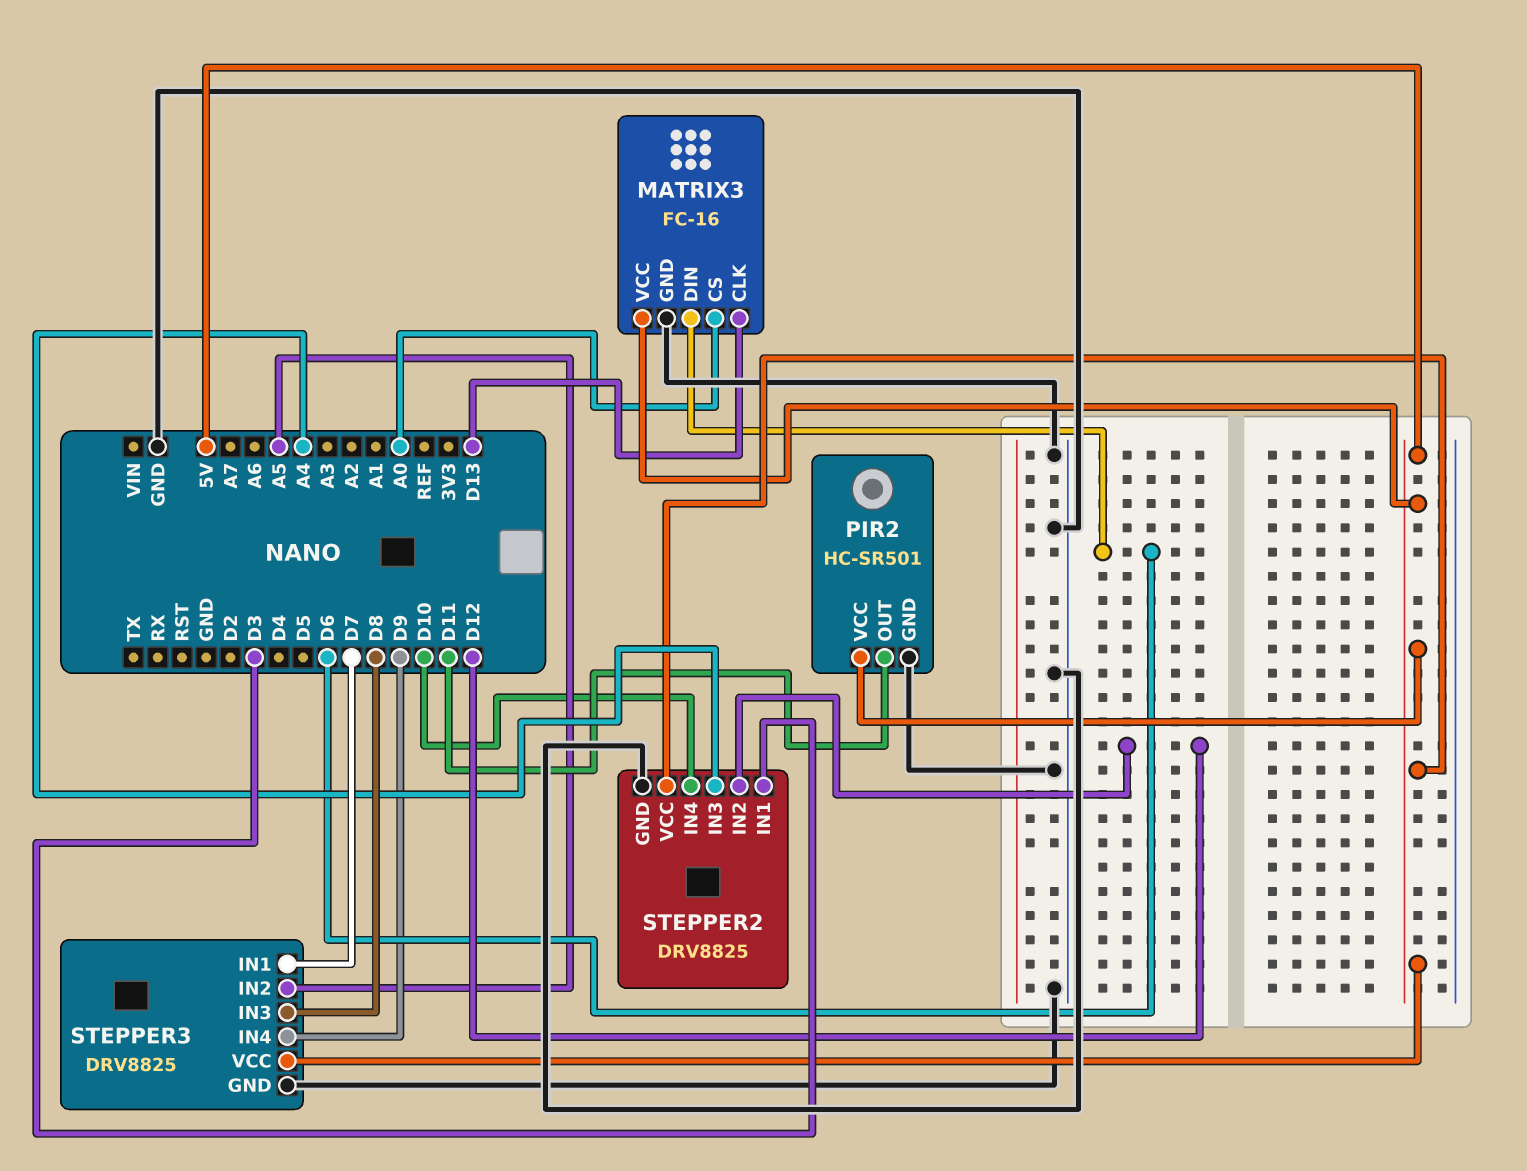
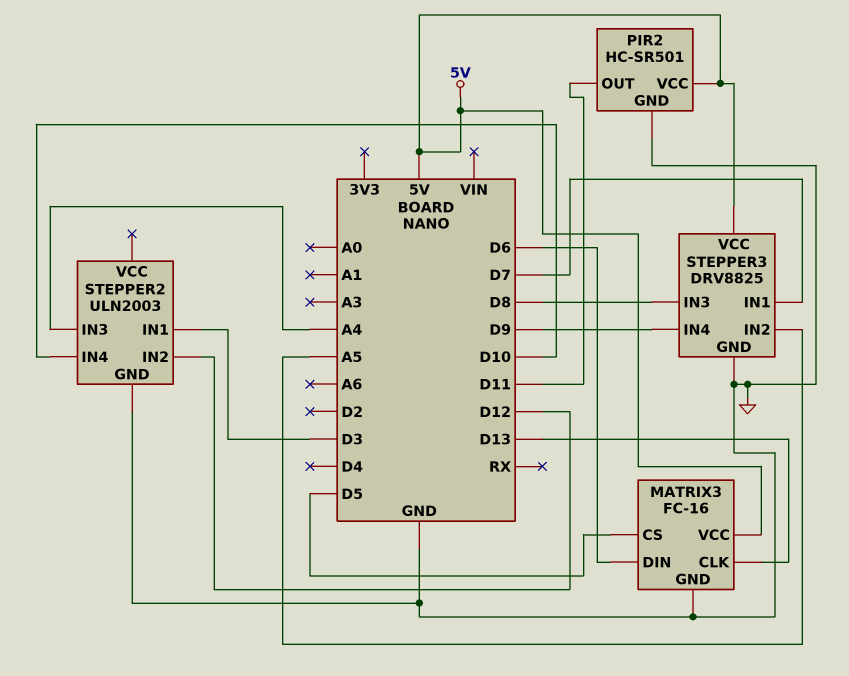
MATRIX3 pin CS: A0 -> D5
STEPPER2: DRV8825 -> ULN2003
STEPPER2 pin VCC: 5V -> none

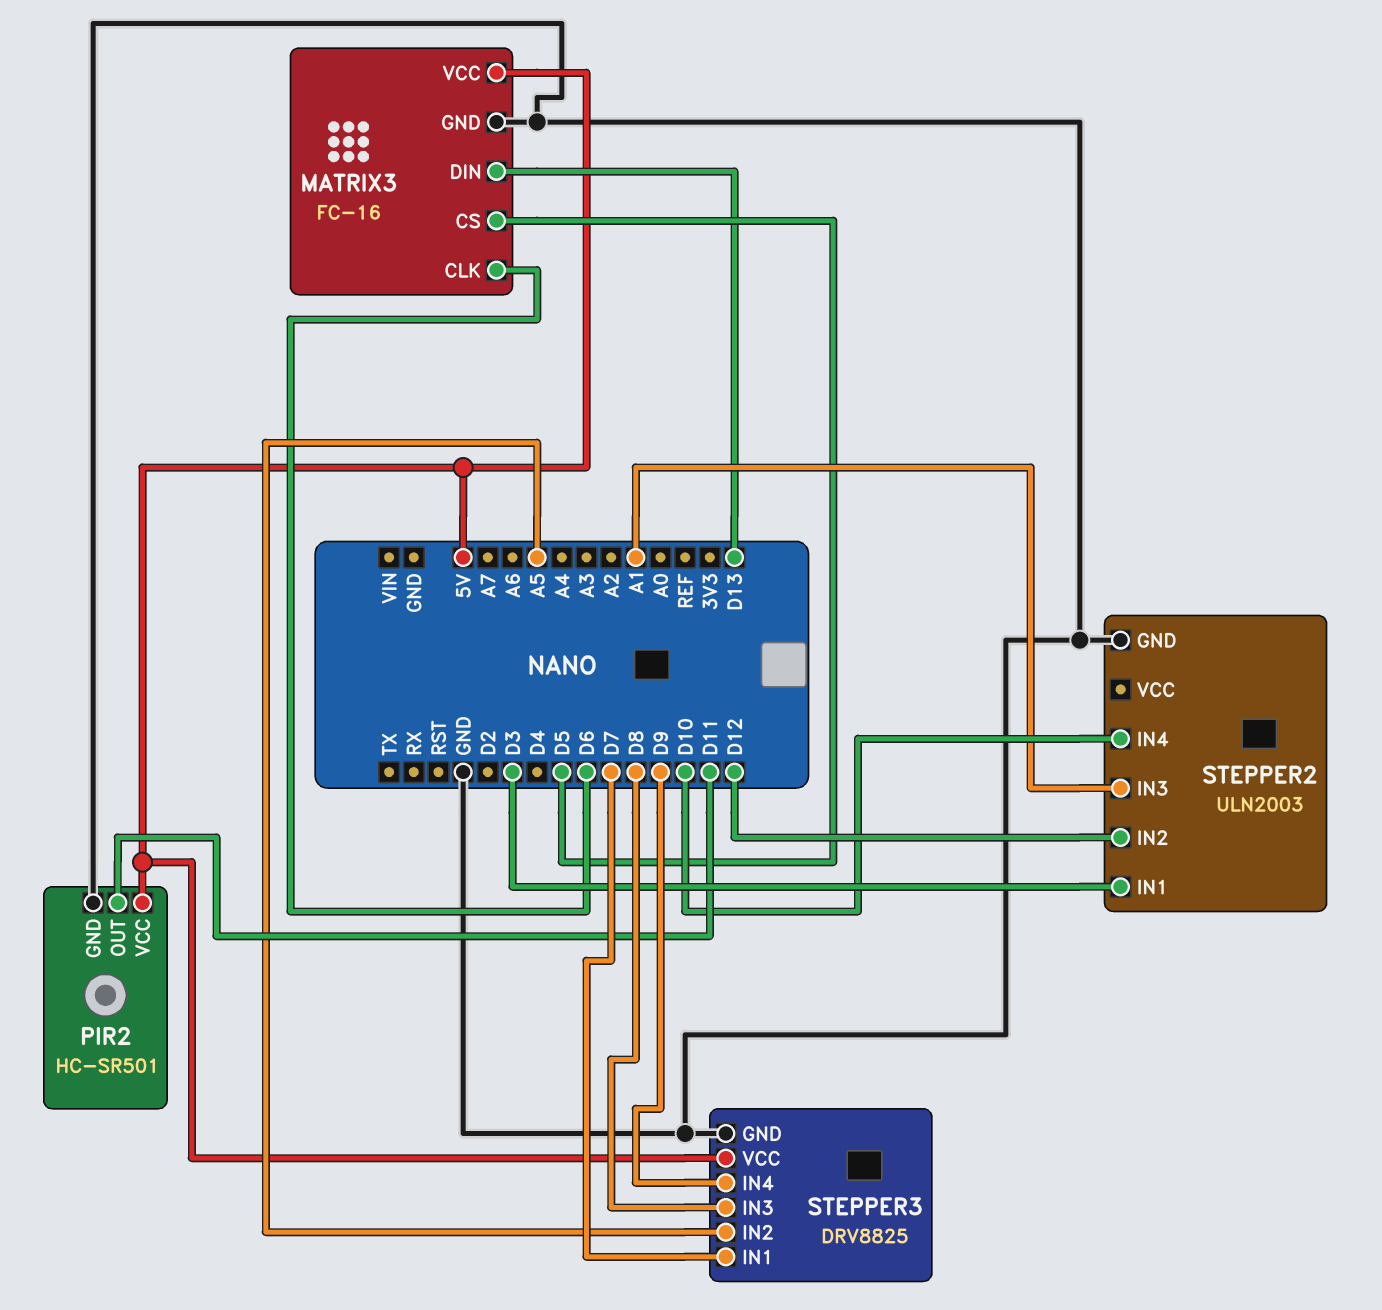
MATRIX3 pin CLK: D13 -> D6
MATRIX3 pin DIN: D6 -> D13
STEPPER2 pin IN3: A4 -> A1

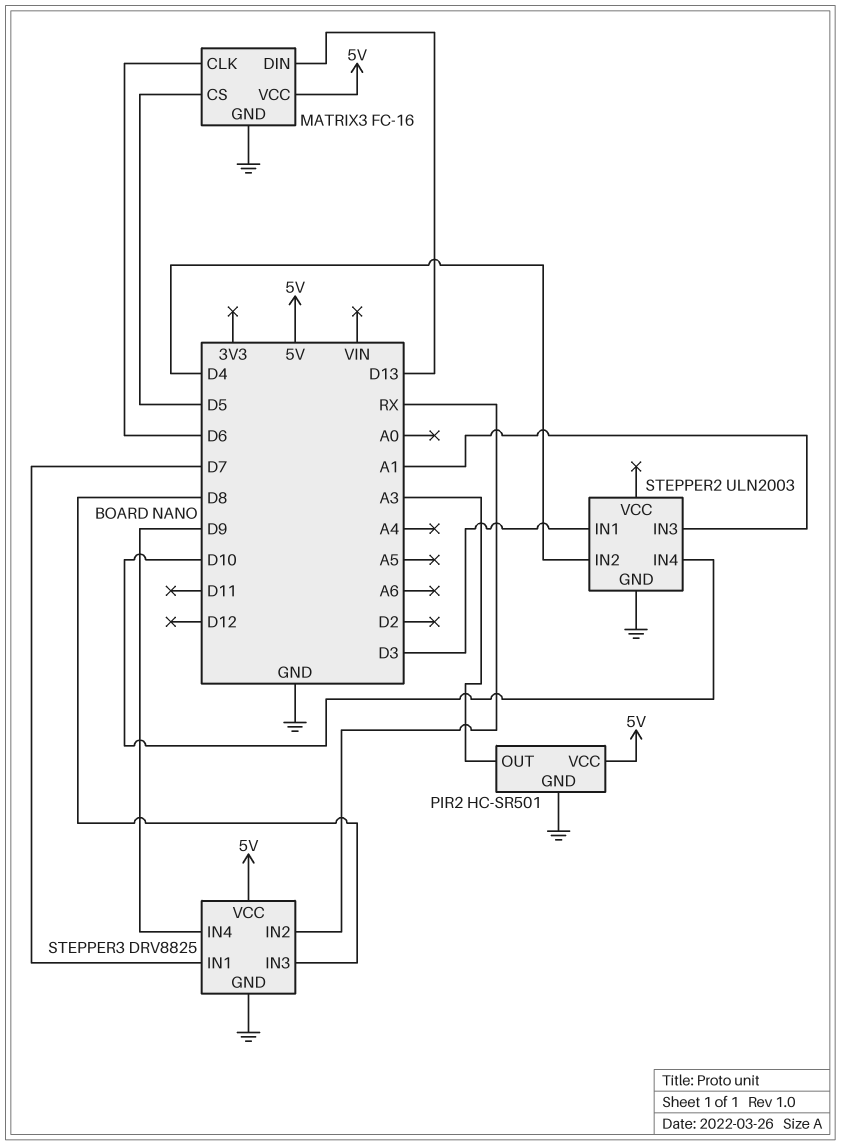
PIR2 pin OUT: D11 -> A3
STEPPER2 pin IN2: D12 -> D4
STEPPER3 pin IN2: A5 -> RX

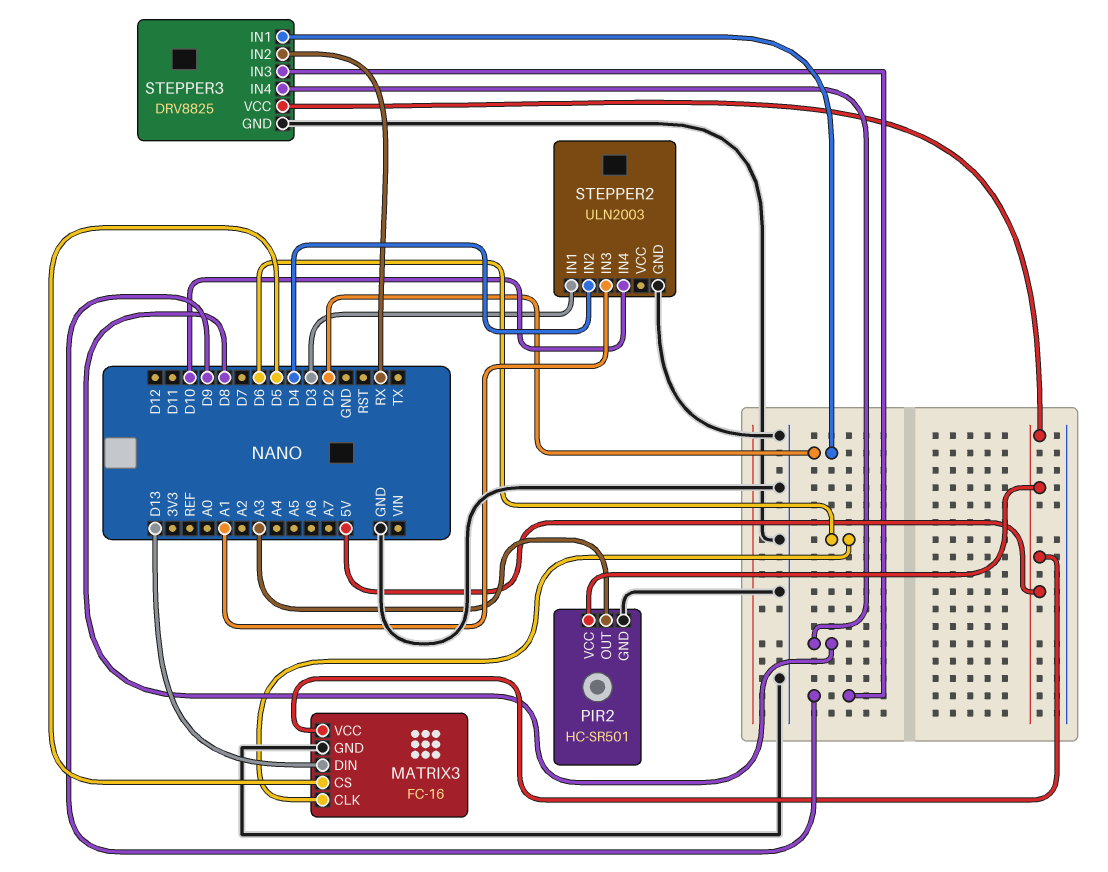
STEPPER3 pin IN1: D7 -> D2
STEPPER3 pin IN3: D8 -> D9
STEPPER3 pin IN4: D9 -> D8

